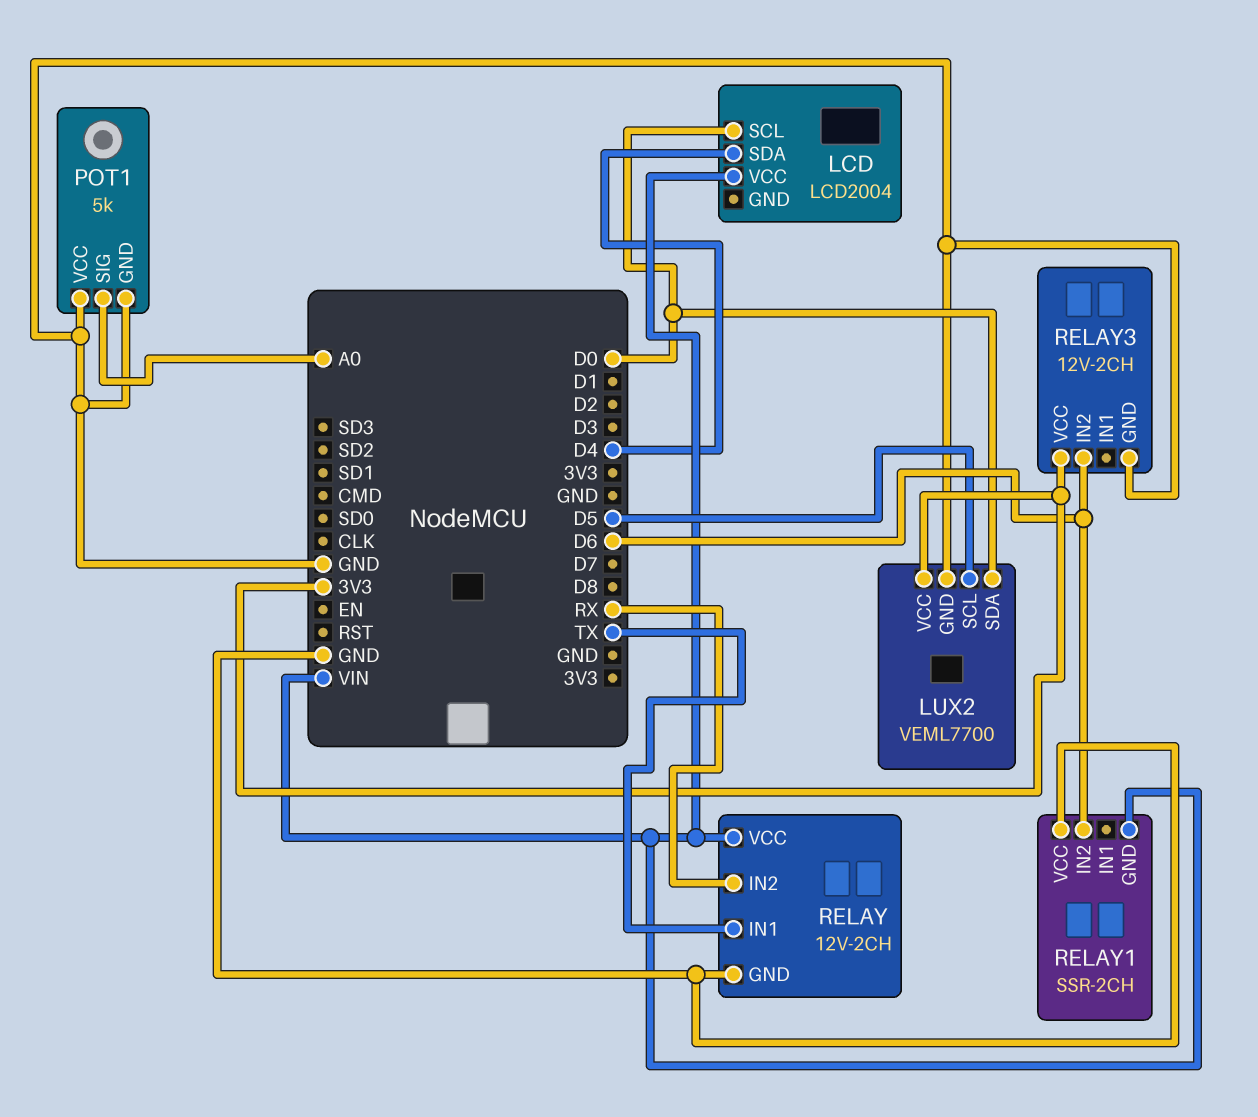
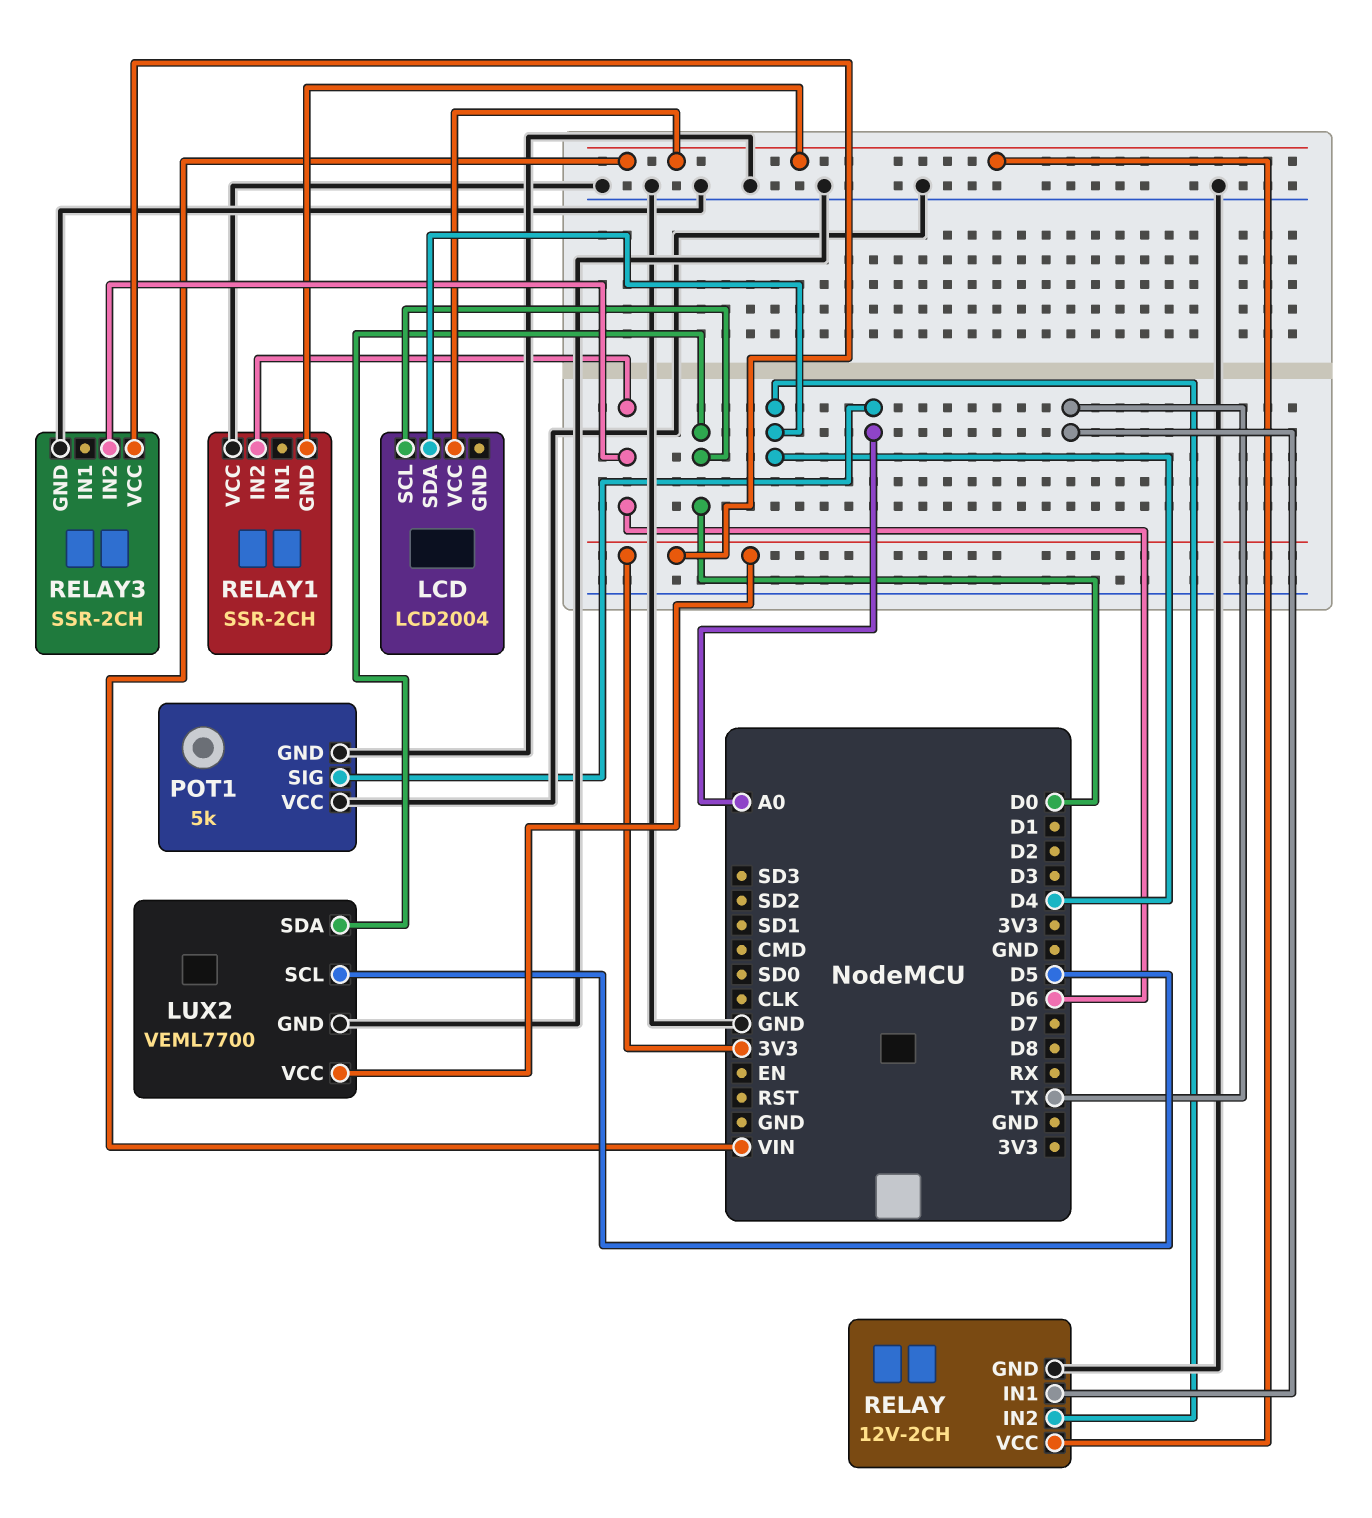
RELAY pin IN2: RX -> D4
RELAY3: 12V-2CH -> SSR-2CH

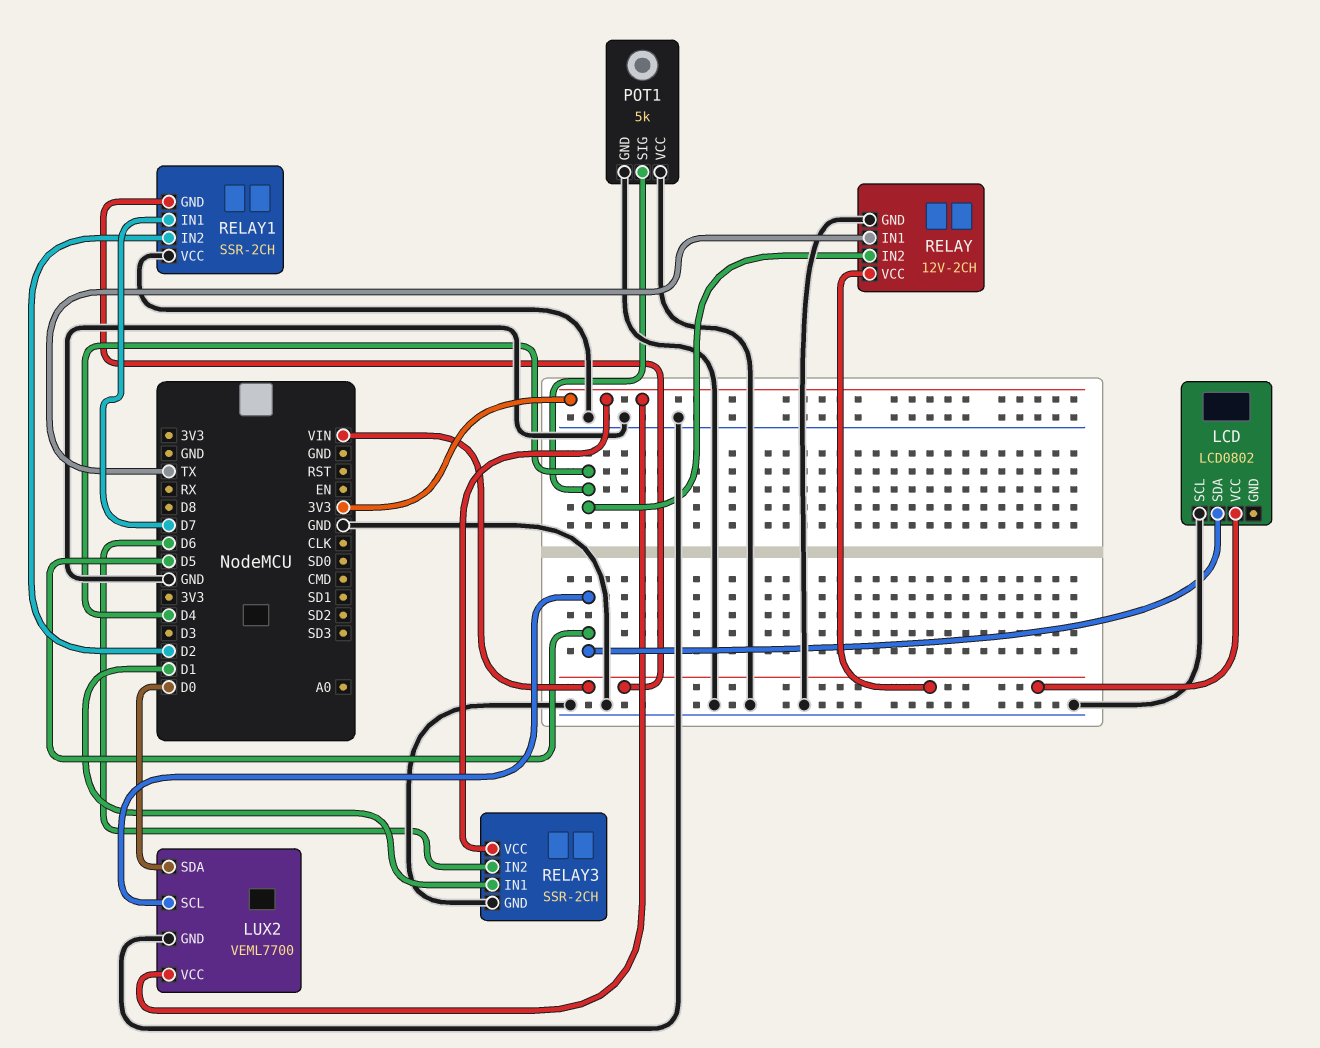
LCD: LCD2004 -> LCD0802
LCD pin SCL: D0 -> GND
LCD pin SDA: D4 -> D5
POT1 pin SIG: A0 -> D4
RELAY1 pin IN1: none -> D7
RELAY1 pin IN2: D6 -> D2
RELAY3 pin IN1: none -> D1

